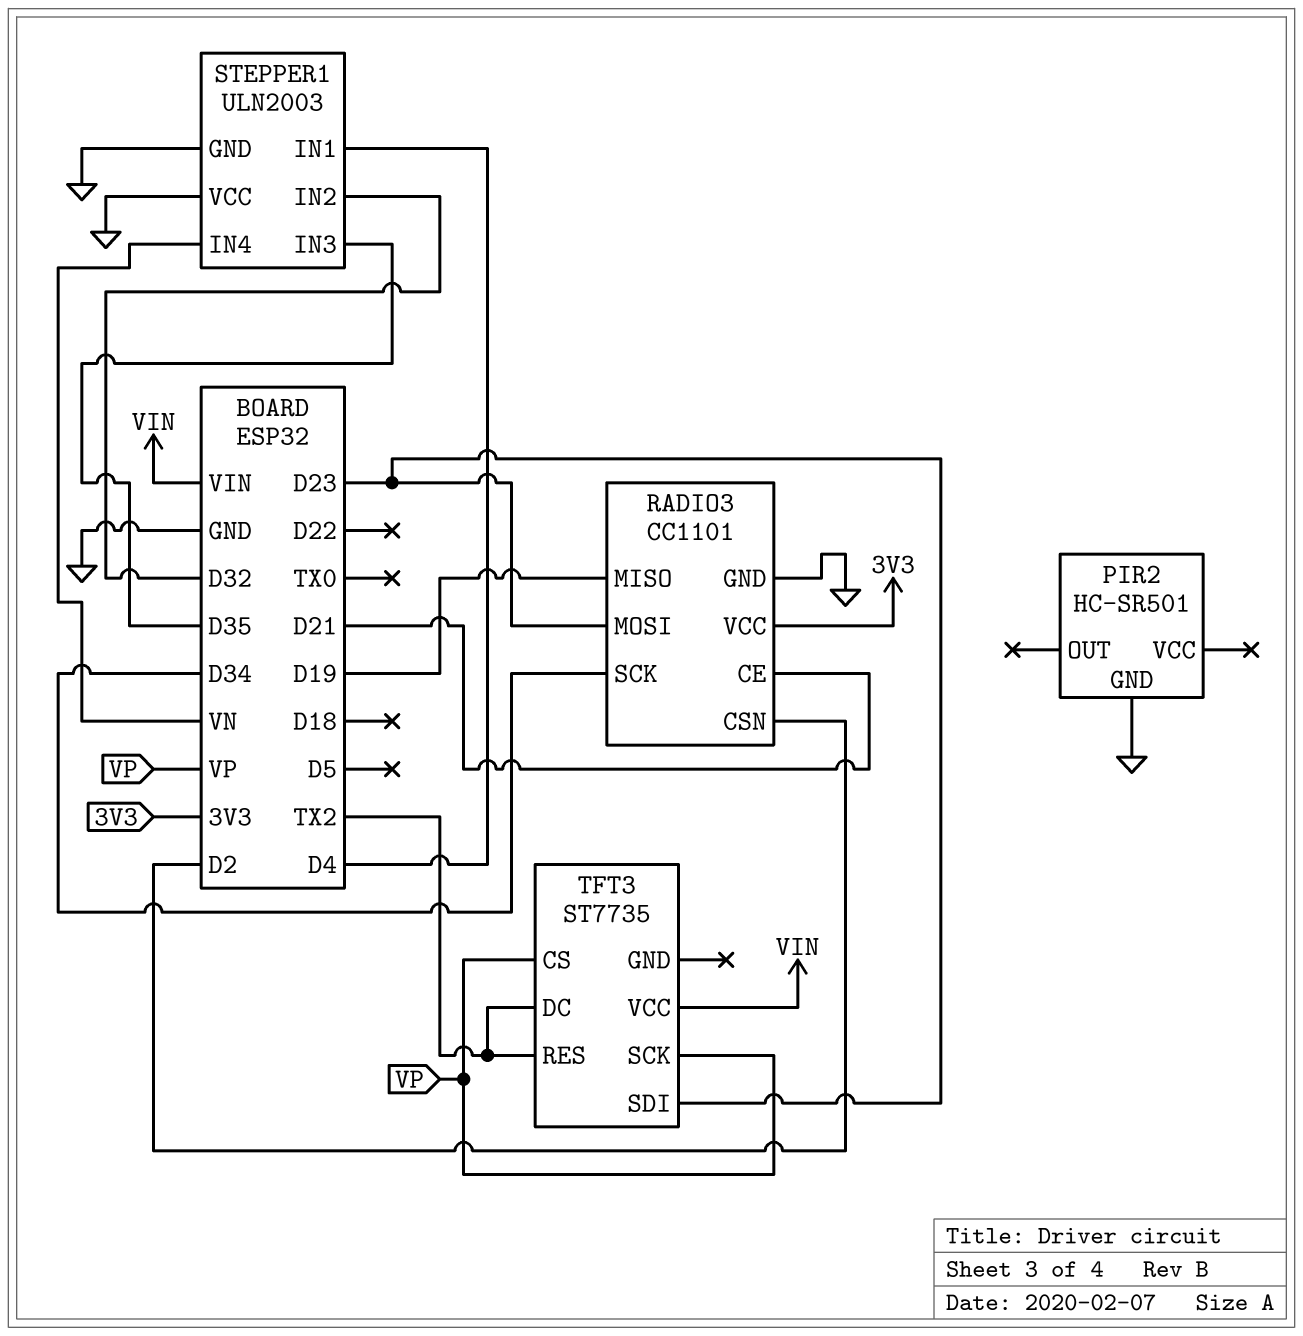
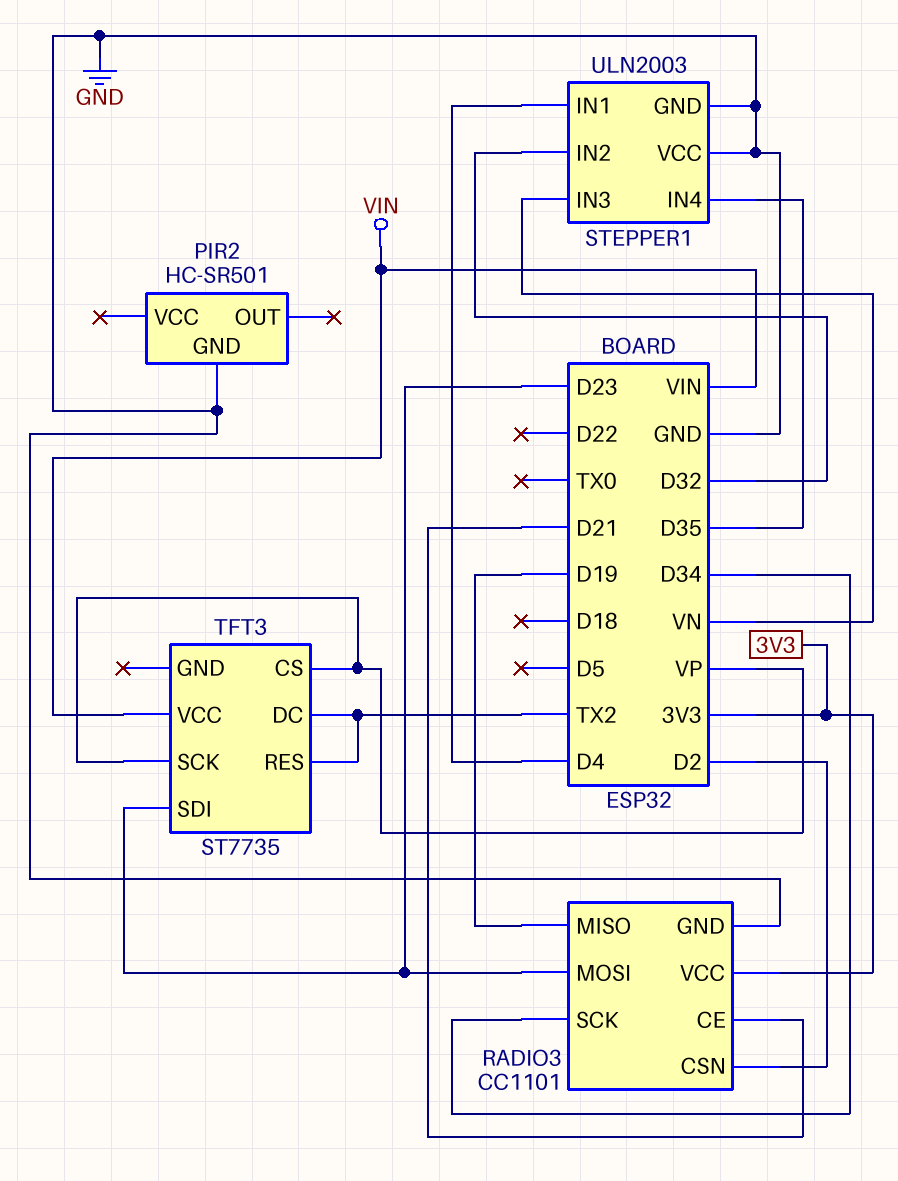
STEPPER1 pin IN3: D35 -> VN
STEPPER1 pin IN4: VN -> D35

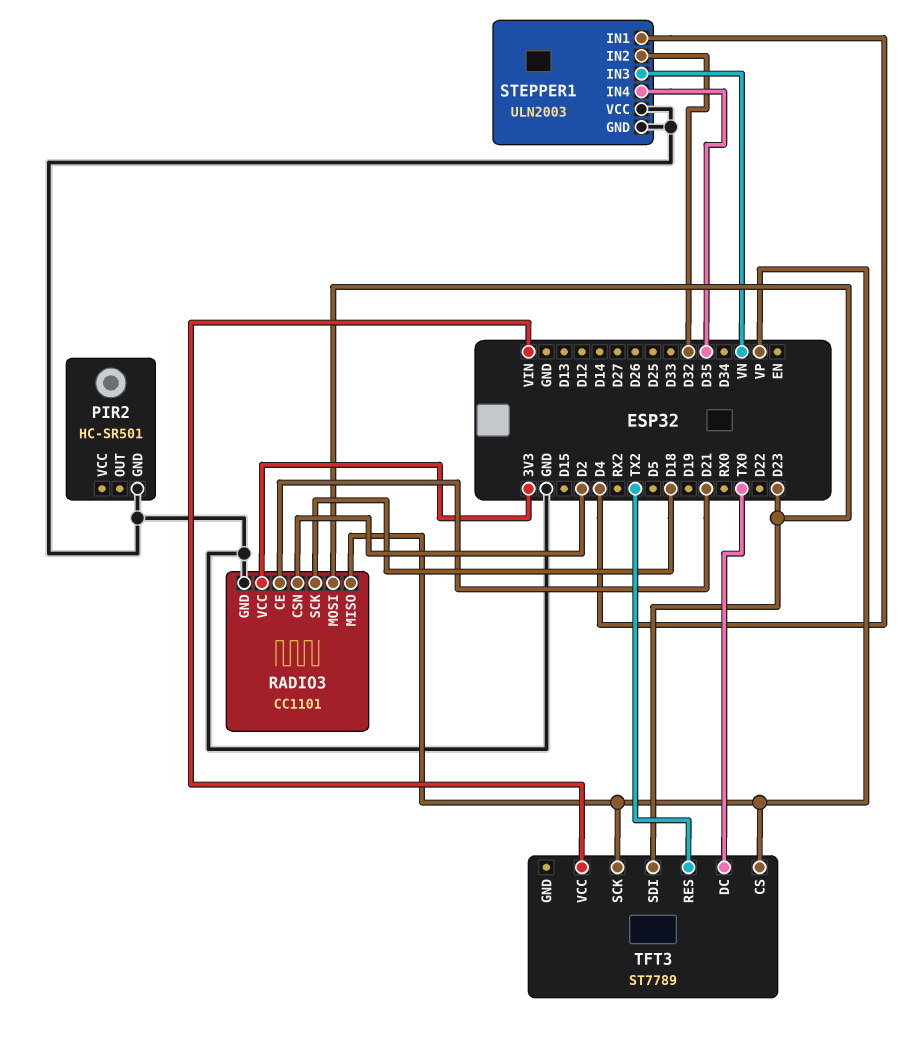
RADIO3 pin MISO: D19 -> VP
RADIO3 pin SCK: D34 -> D18
TFT3: ST7735 -> ST7789
TFT3 pin DC: TX2 -> TX0

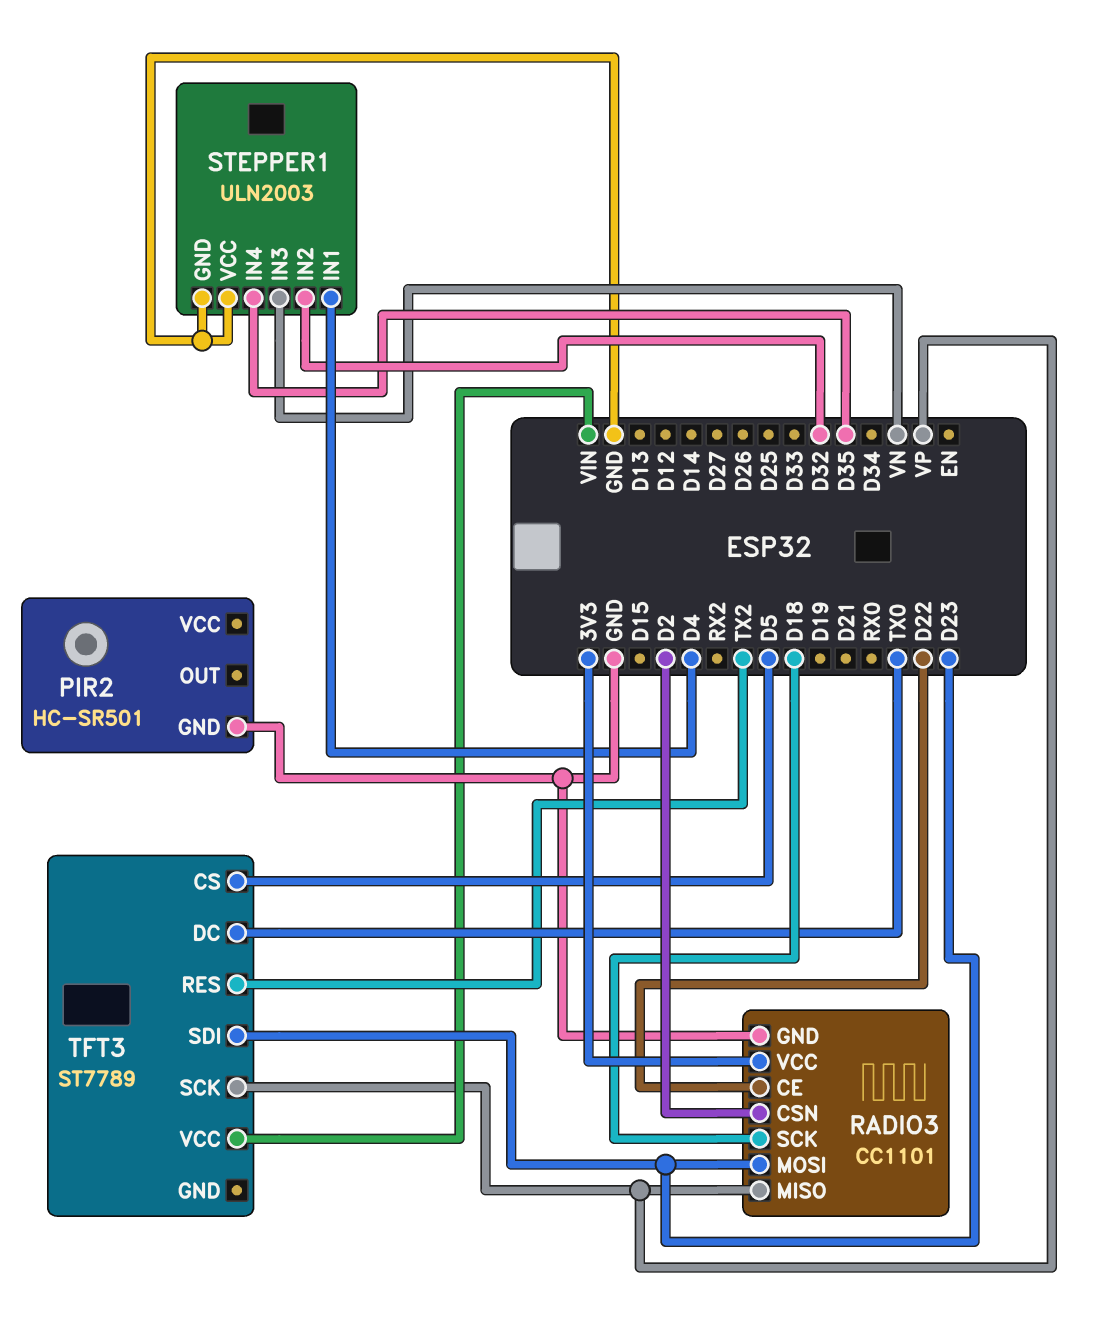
RADIO3 pin CE: D21 -> D22
TFT3 pin CS: VP -> D5

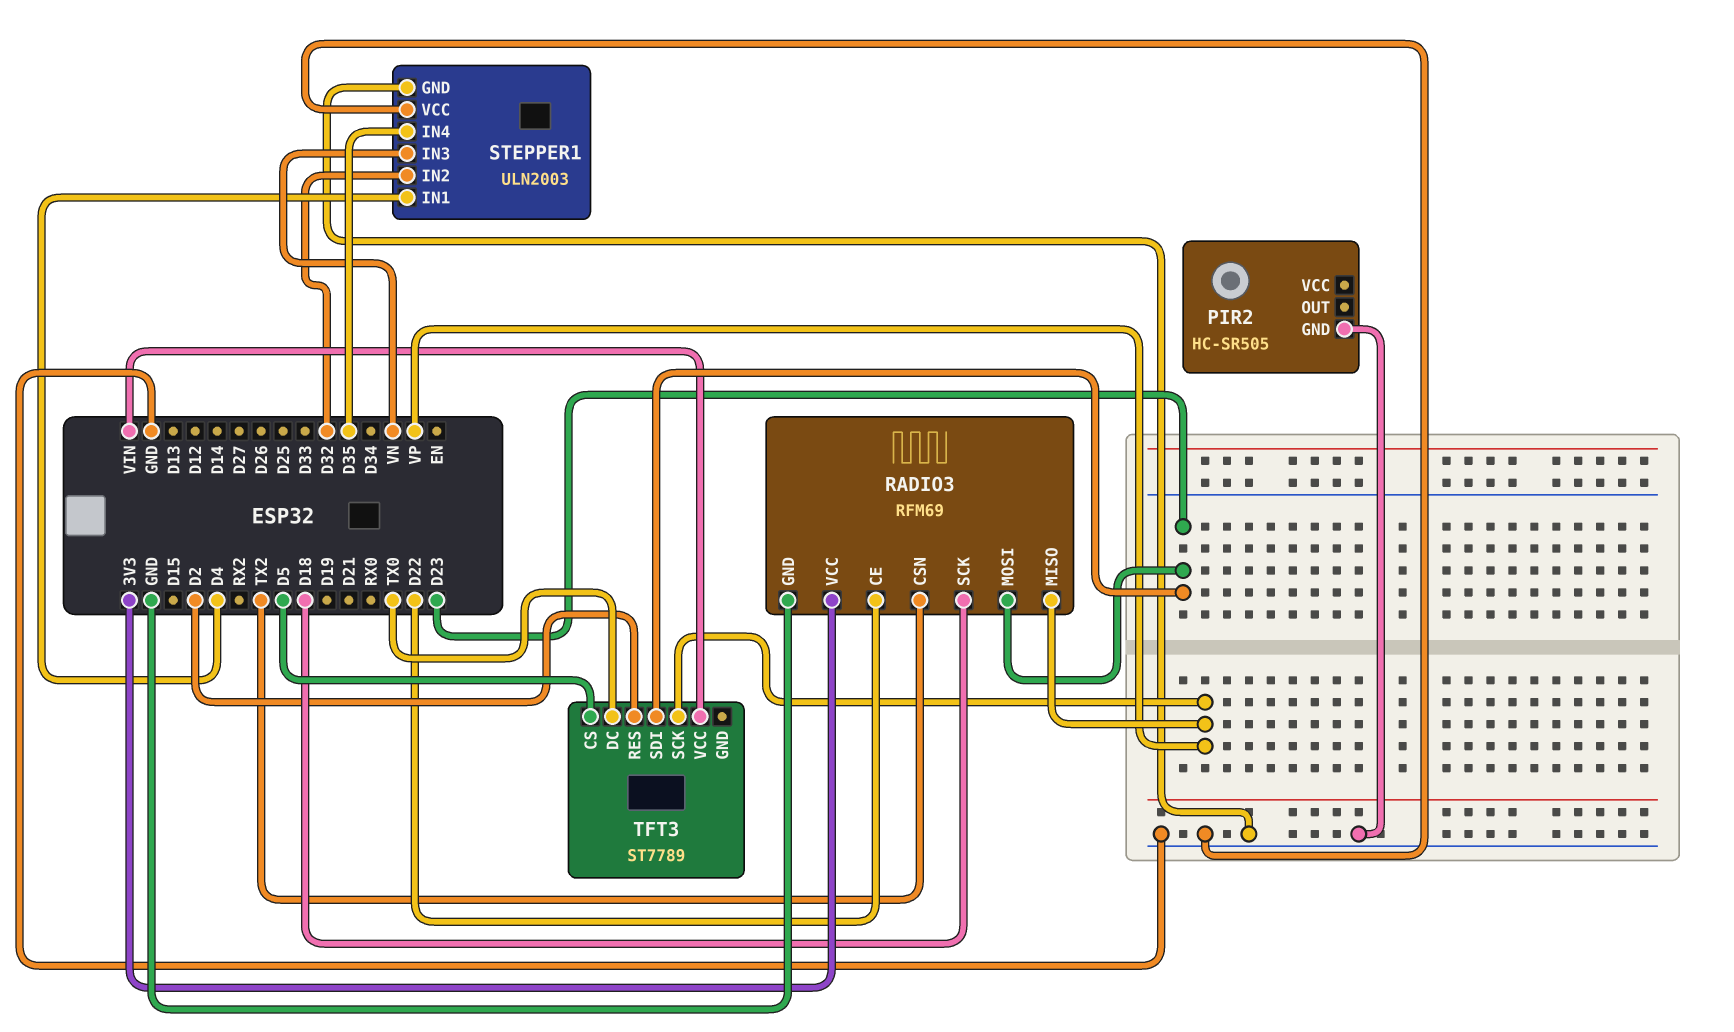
PIR2: HC-SR501 -> HC-SR505
RADIO3: CC1101 -> RFM69
RADIO3 pin CSN: D2 -> TX2
TFT3 pin RES: TX2 -> D2

